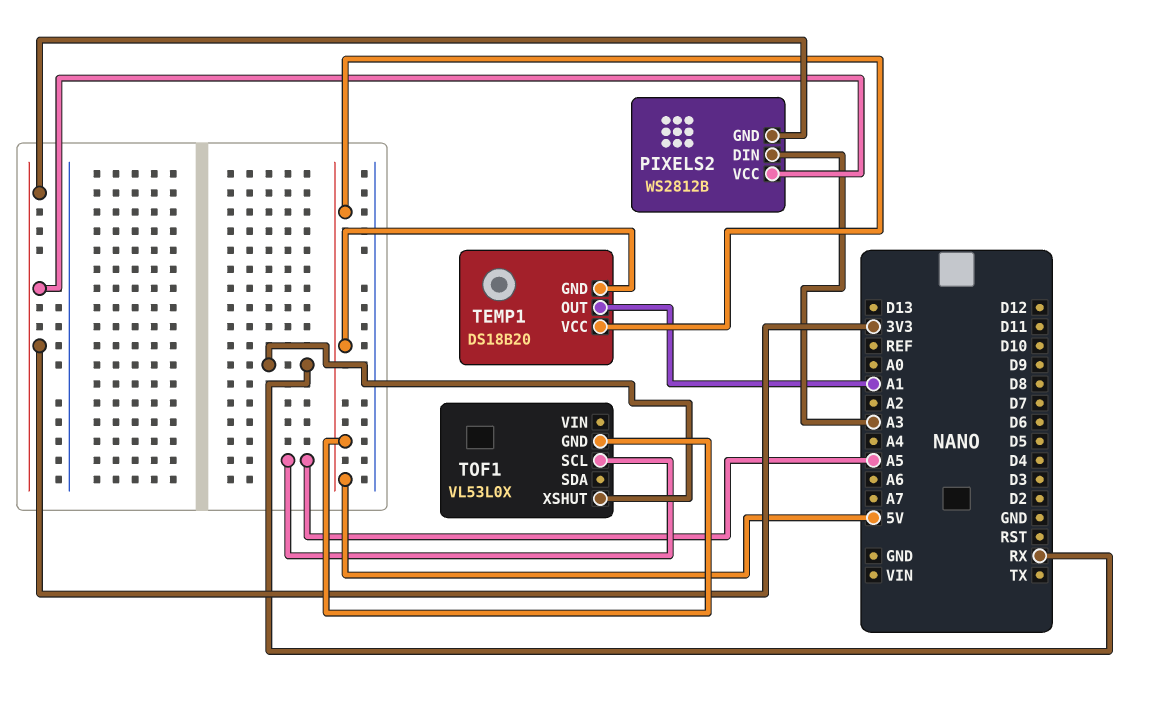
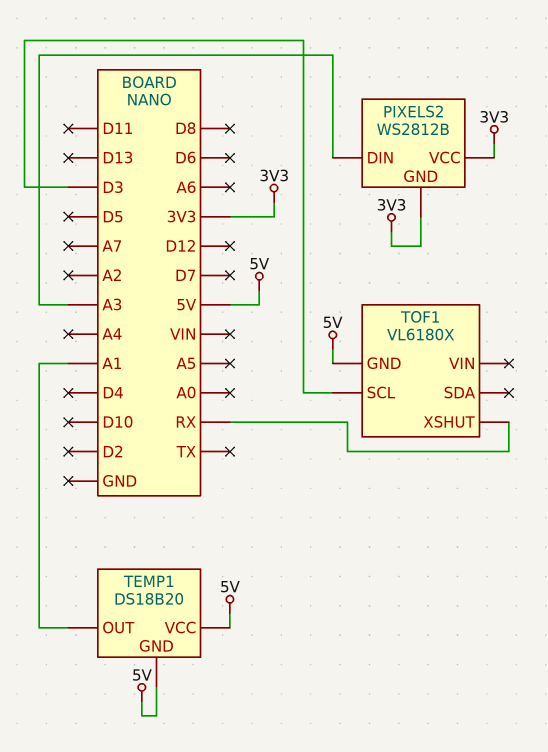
TOF1: VL53L0X -> VL6180X
TOF1 pin SCL: A5 -> D3

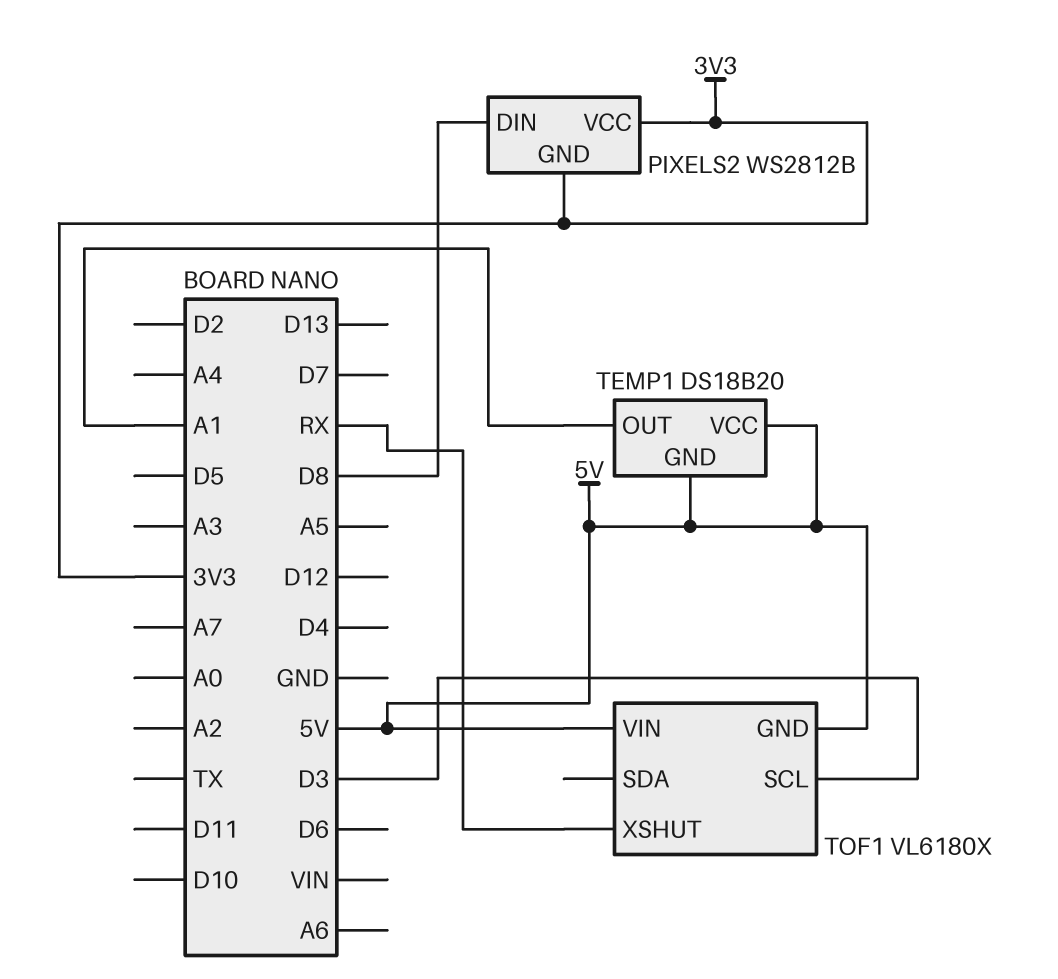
PIXELS2 pin DIN: A3 -> D8
TOF1 pin VIN: none -> 5V

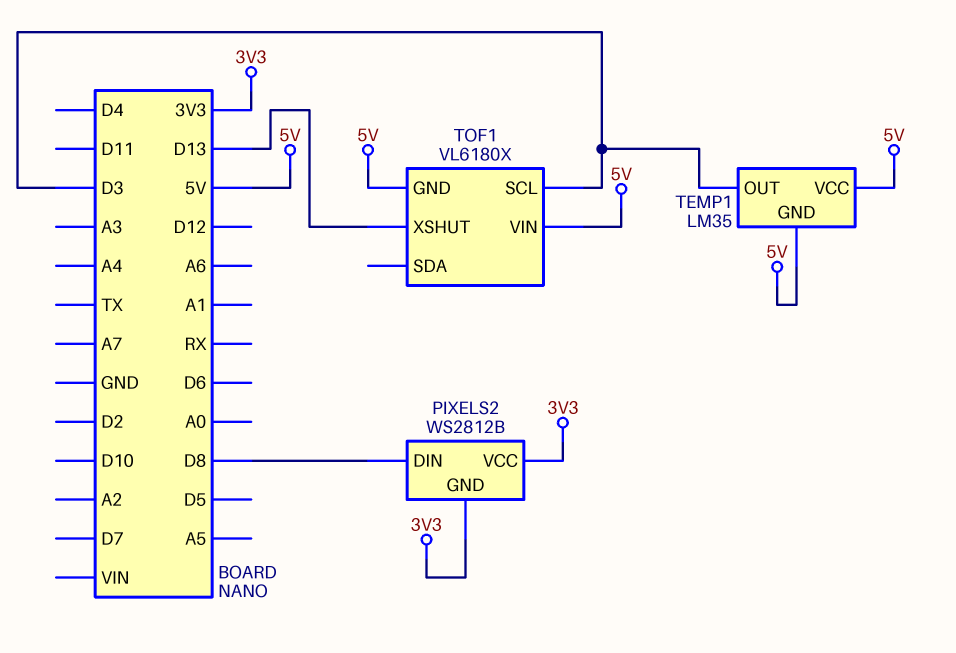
TEMP1: DS18B20 -> LM35
TEMP1 pin OUT: A1 -> D3
TOF1 pin XSHUT: RX -> D13

